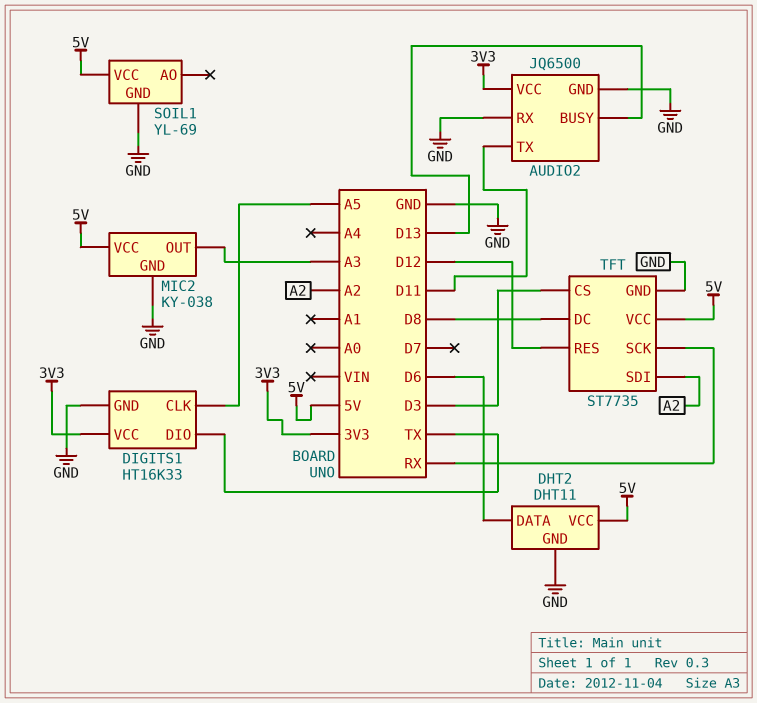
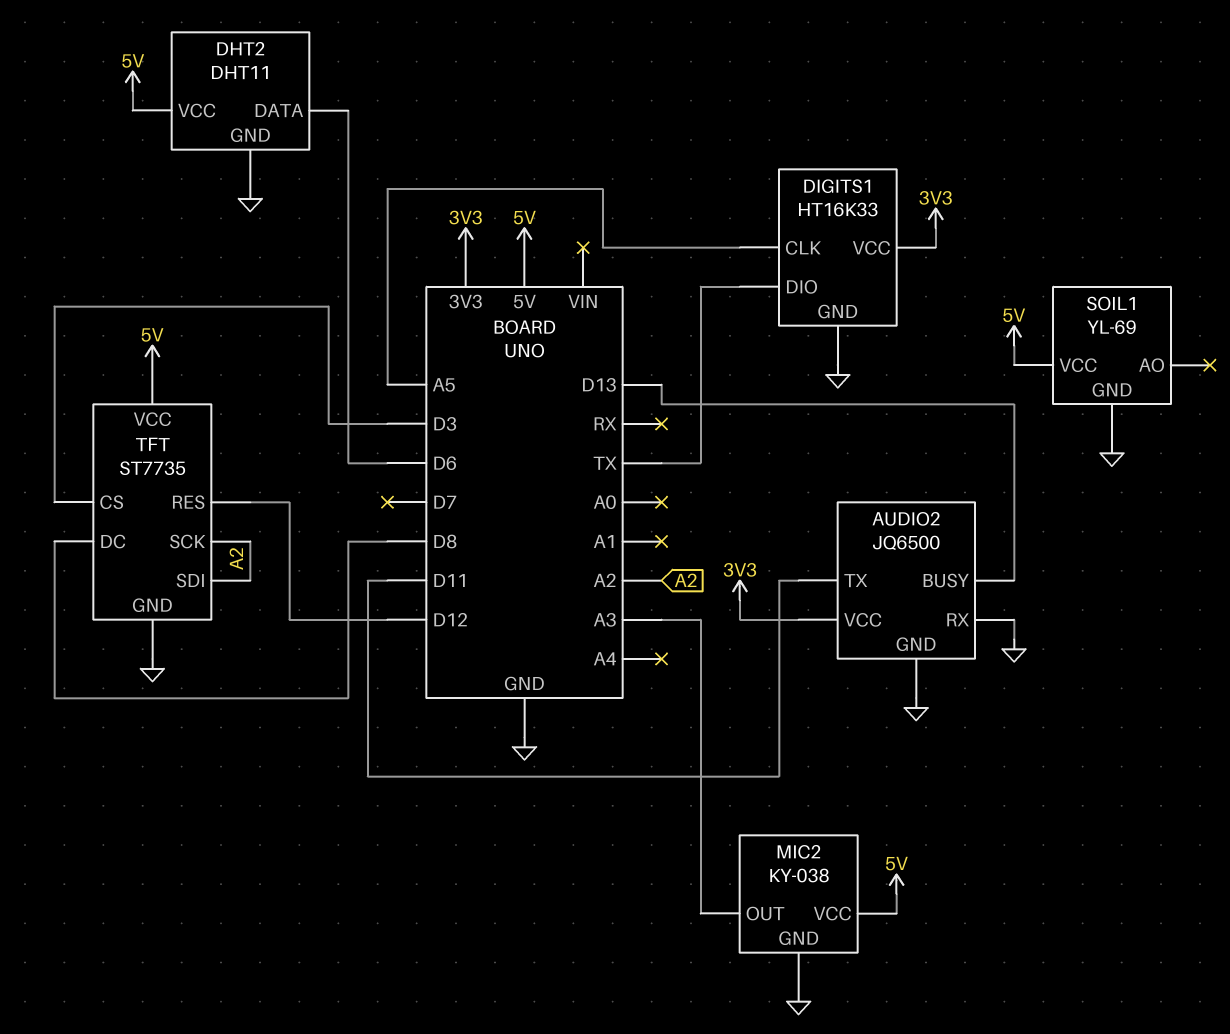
TFT pin SCK: RX -> A2

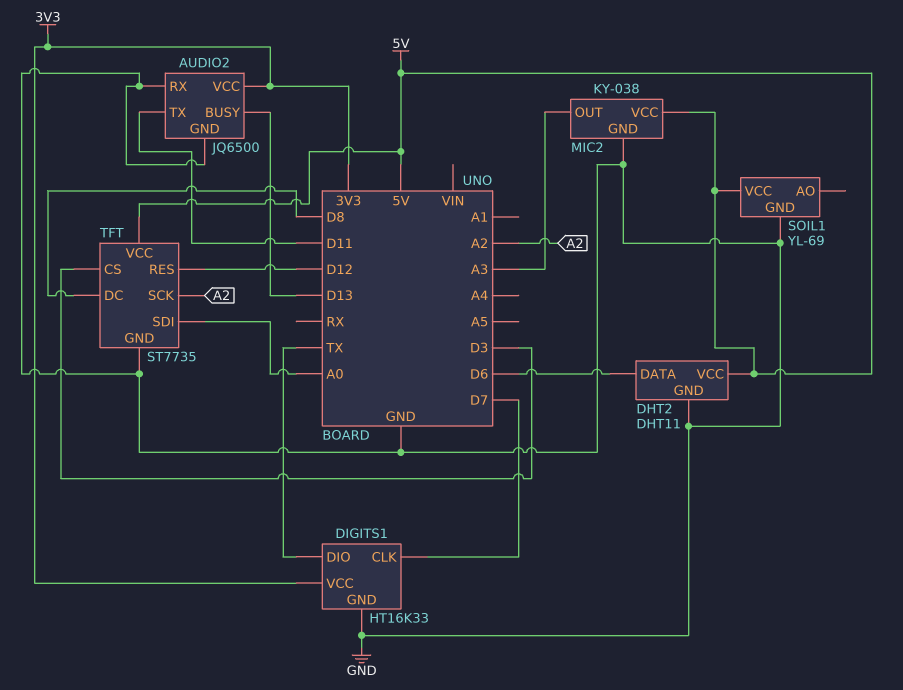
DIGITS1 pin CLK: A5 -> D7
TFT pin SDI: A2 -> A0

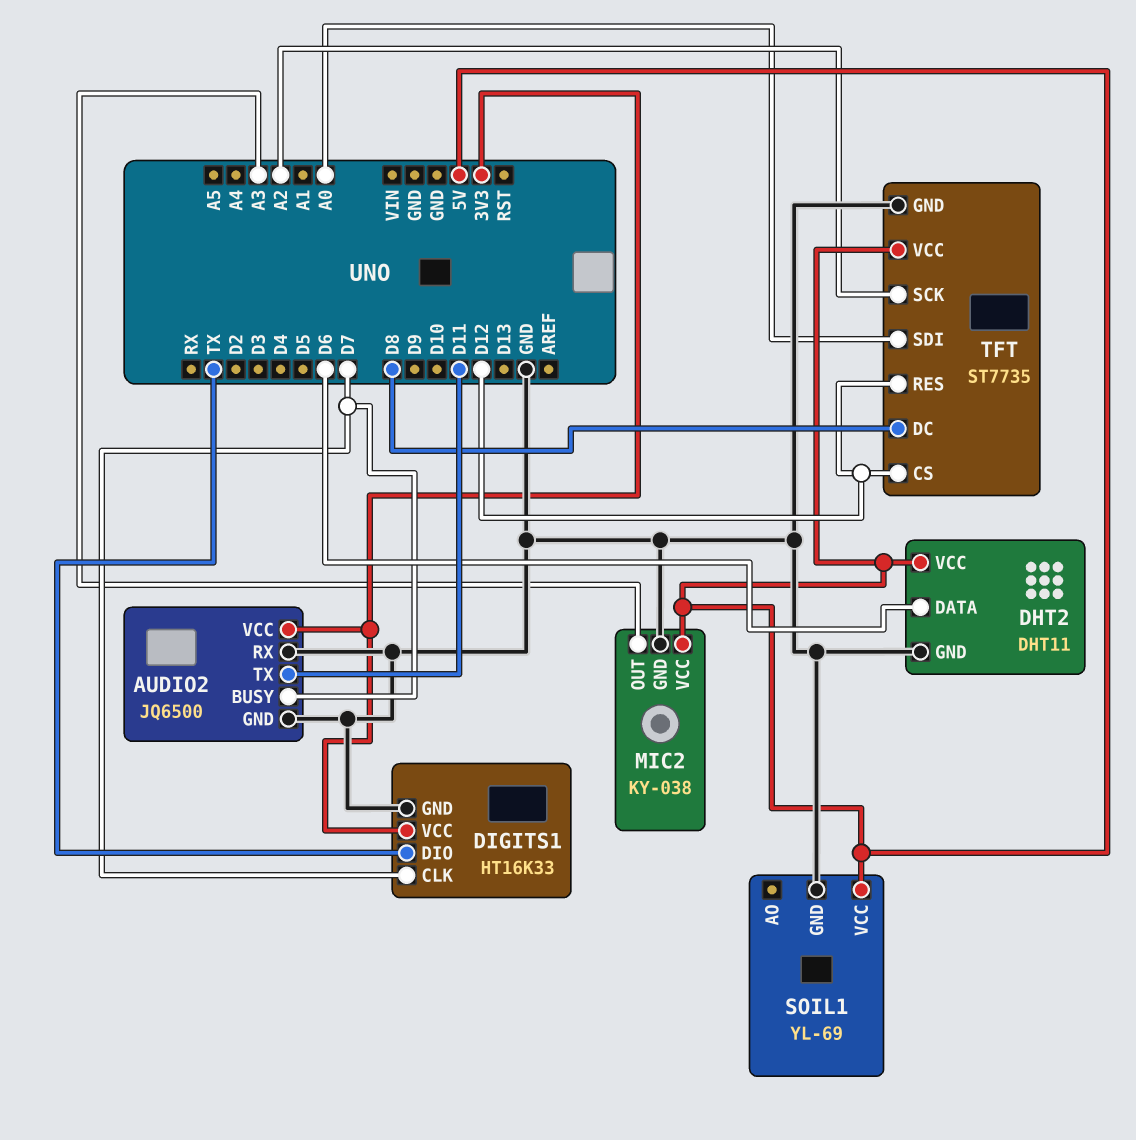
AUDIO2 pin BUSY: D13 -> D7
TFT pin CS: D3 -> D12

